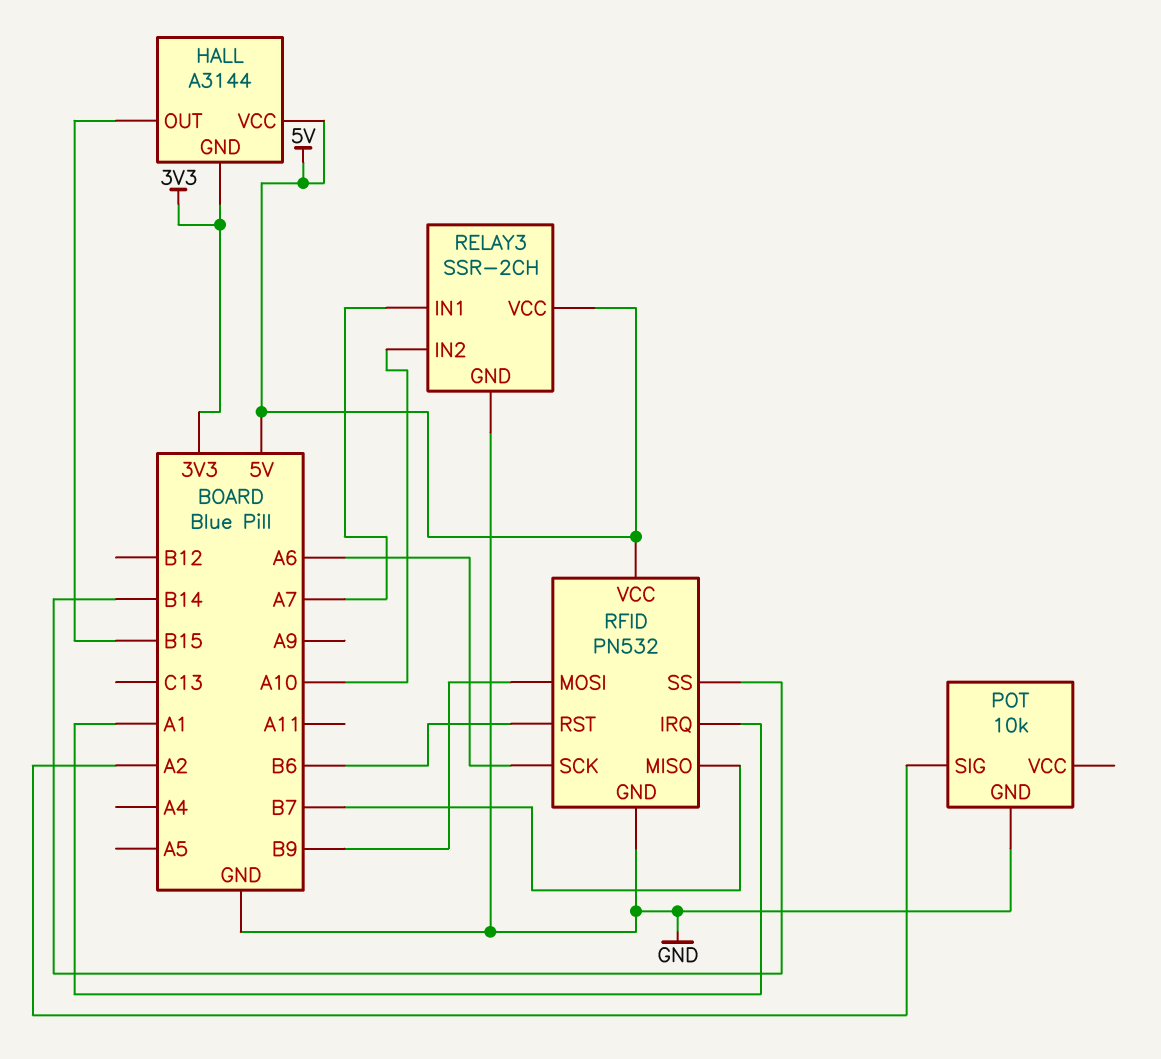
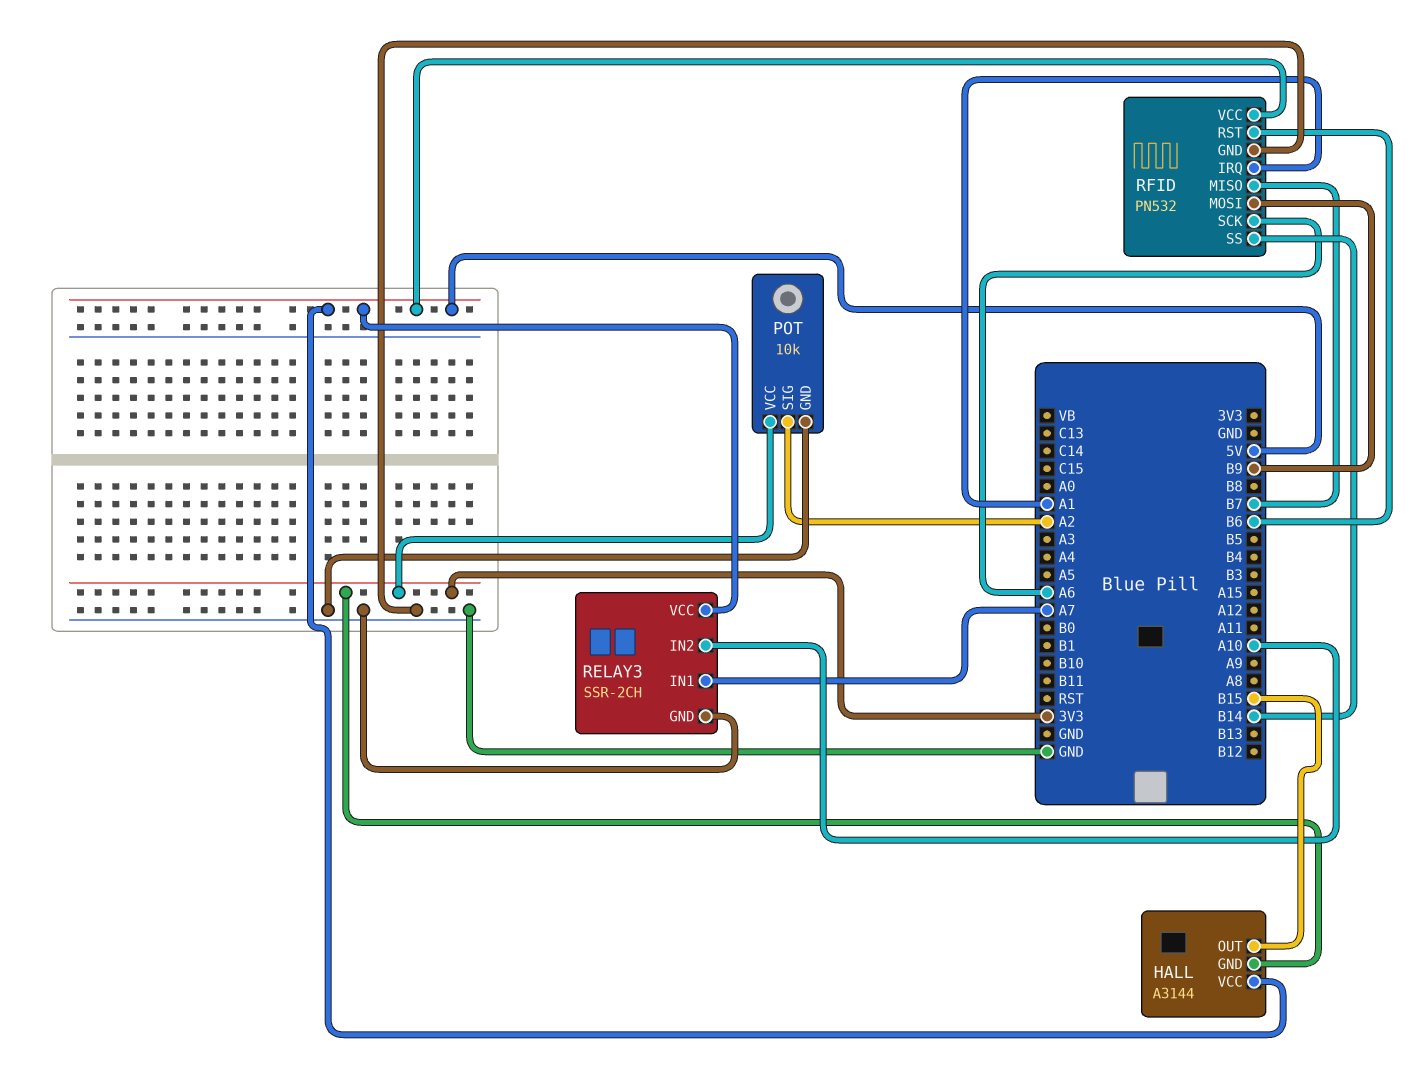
POT pin VCC: none -> 3V3

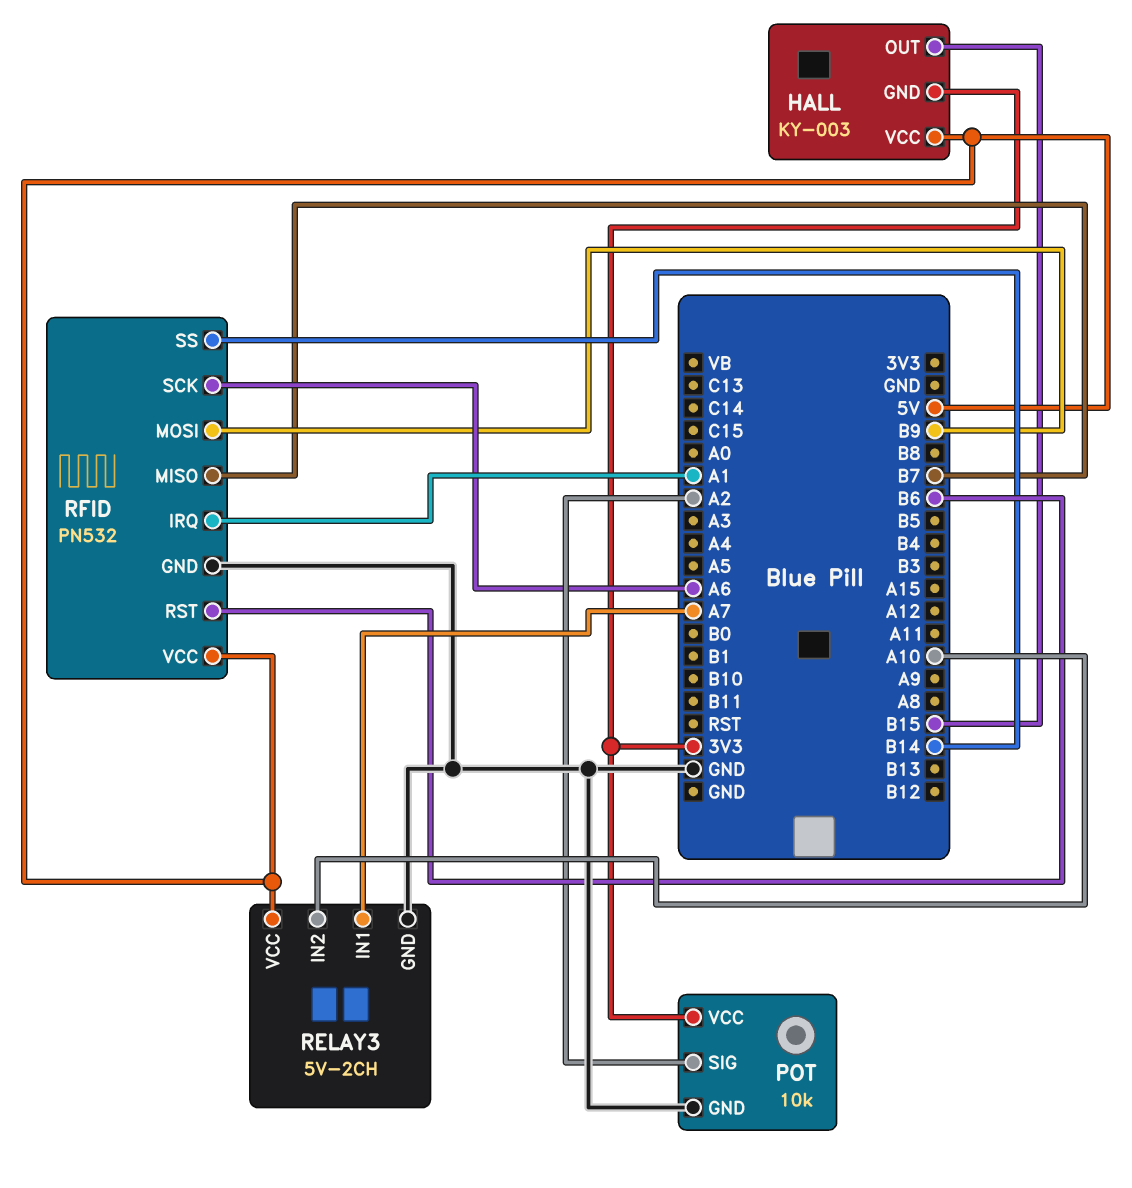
HALL: A3144 -> KY-003
RELAY3: SSR-2CH -> 5V-2CH

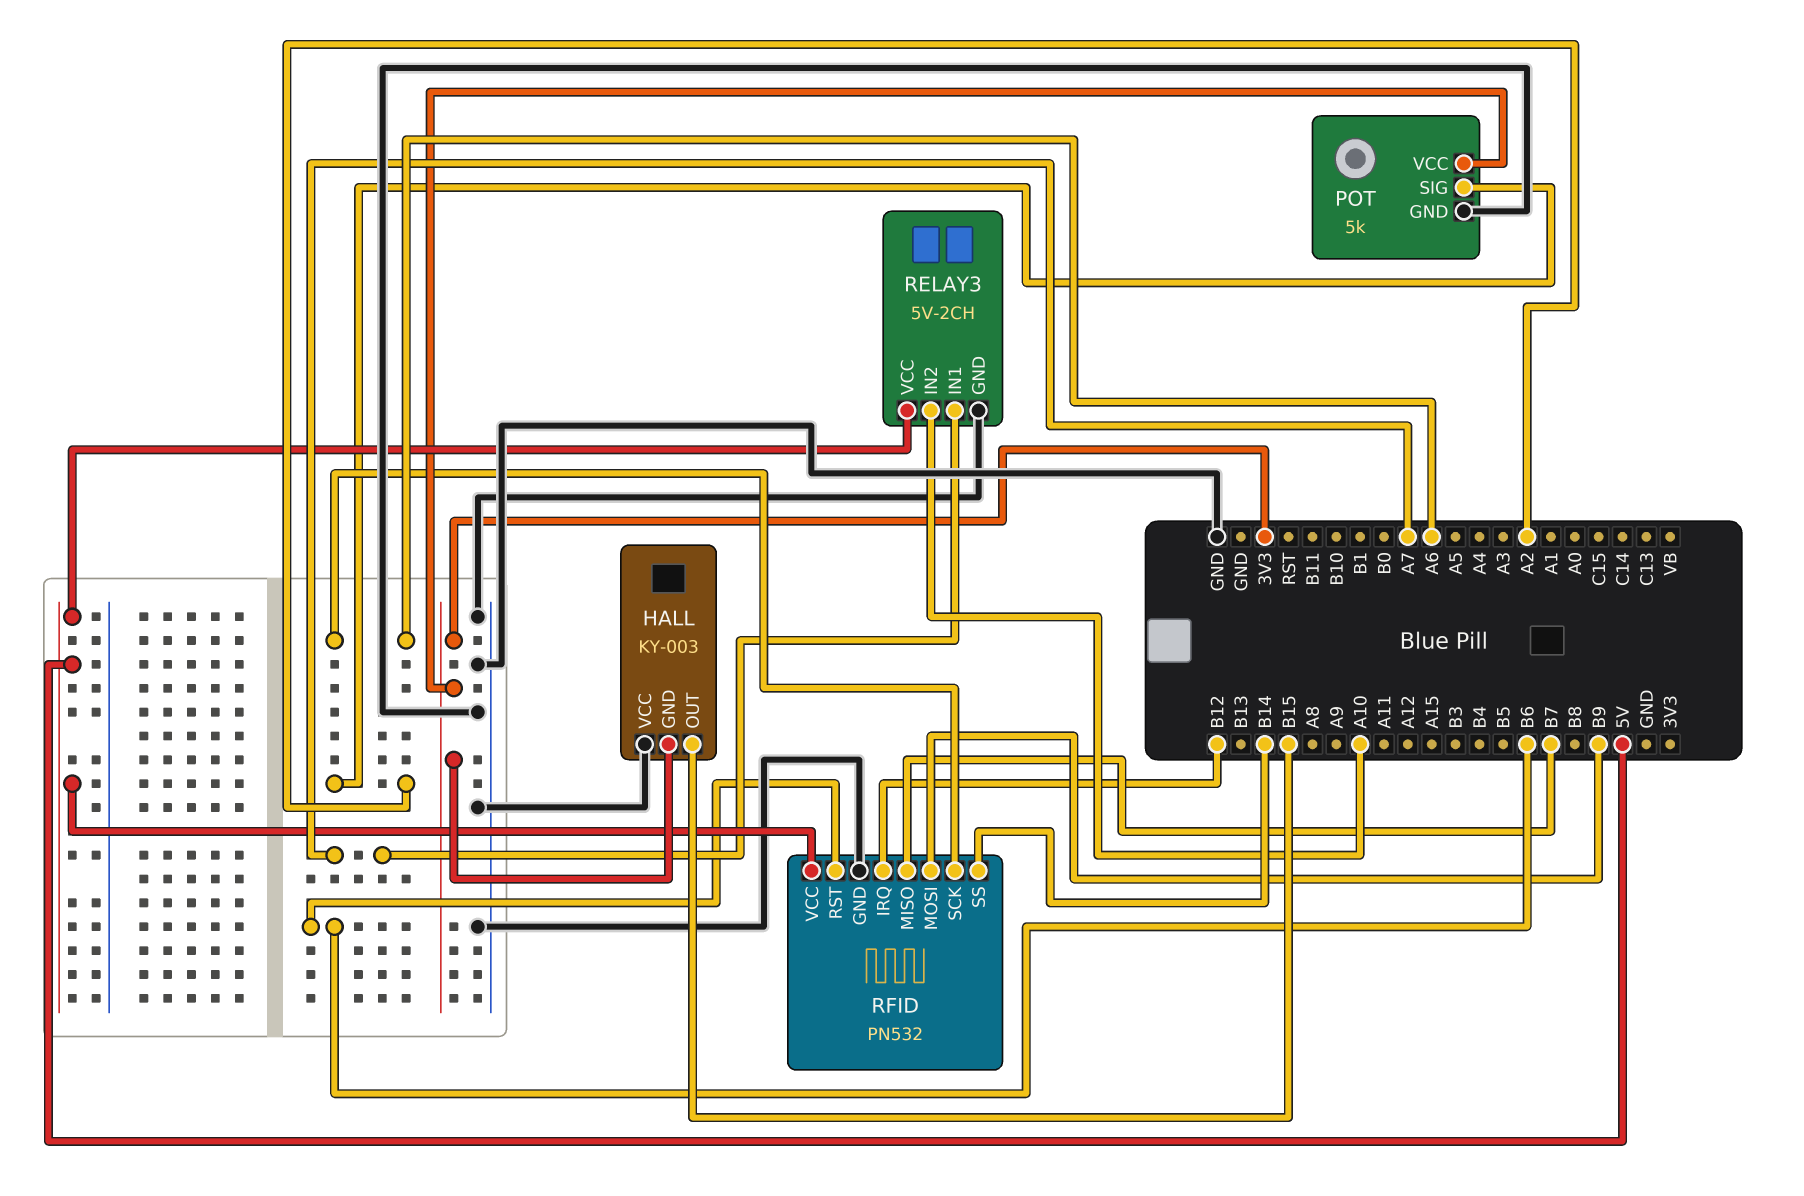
HALL pin VCC: 5V -> GND
POT: 10k -> 5k
RFID pin IRQ: A1 -> B12

